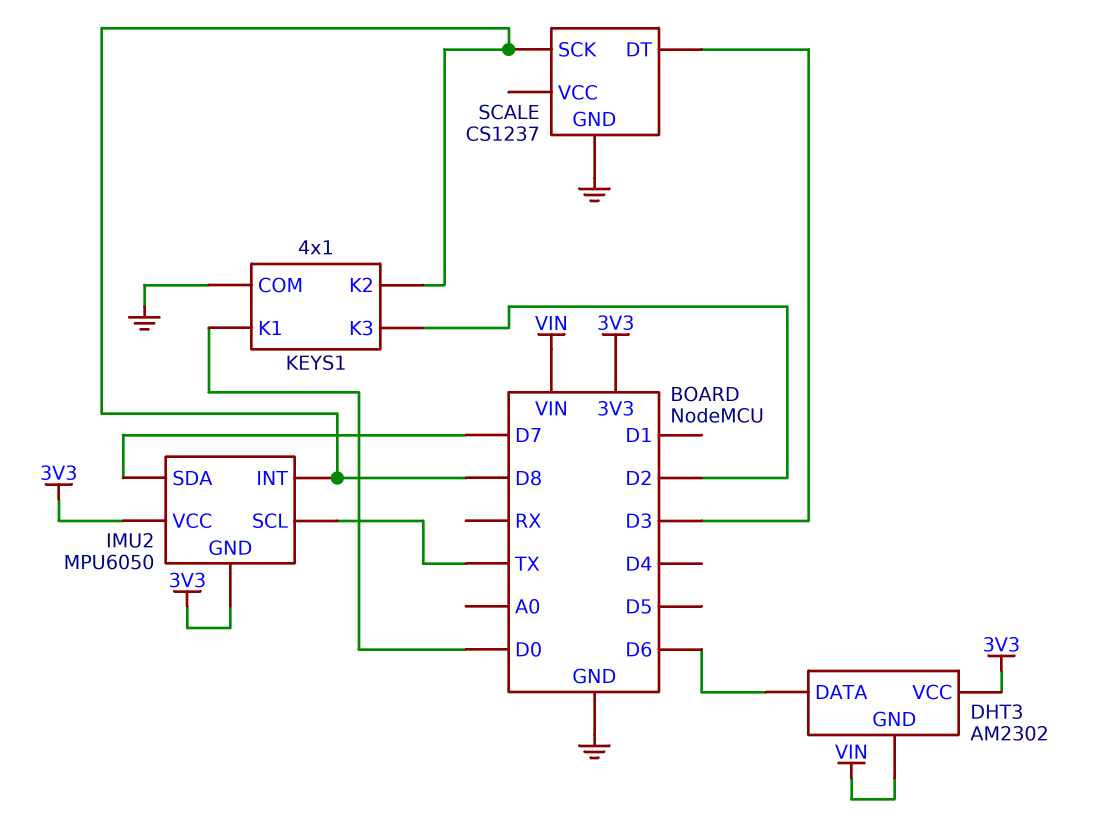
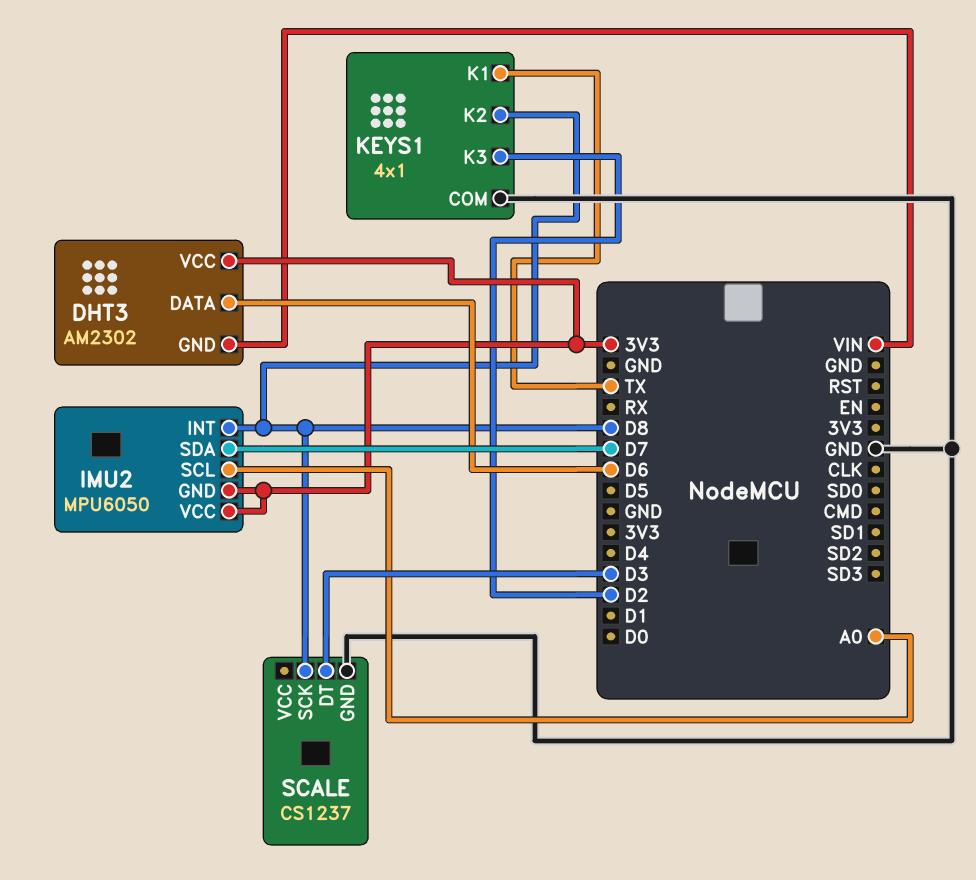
IMU2 pin SCL: TX -> A0
KEYS1 pin K1: D0 -> TX

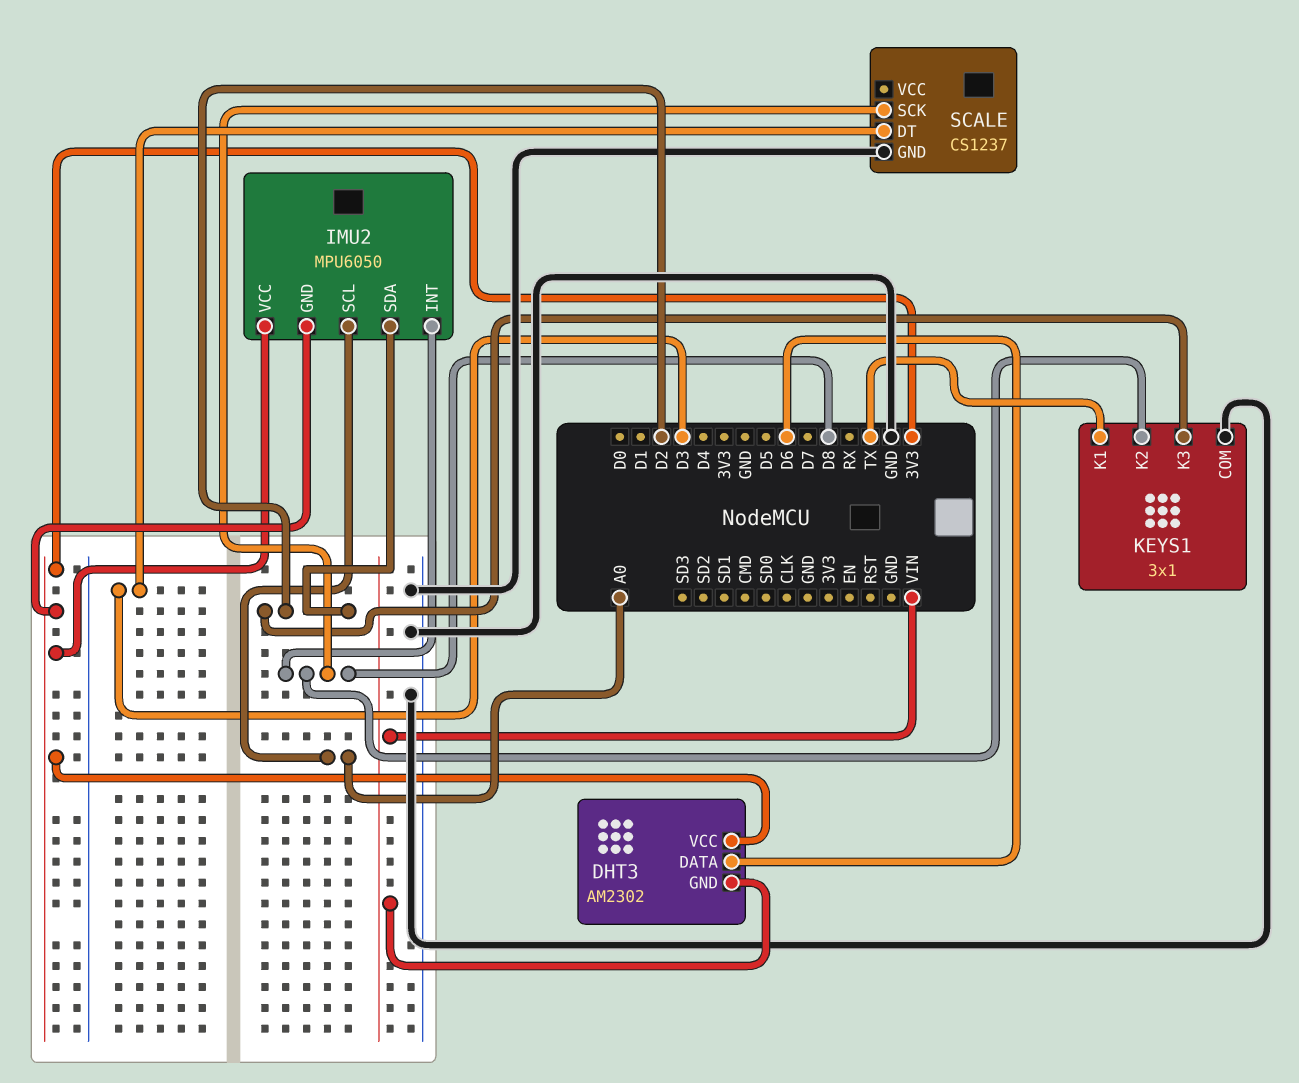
IMU2 pin SDA: D7 -> D2
KEYS1: 4x1 -> 3x1

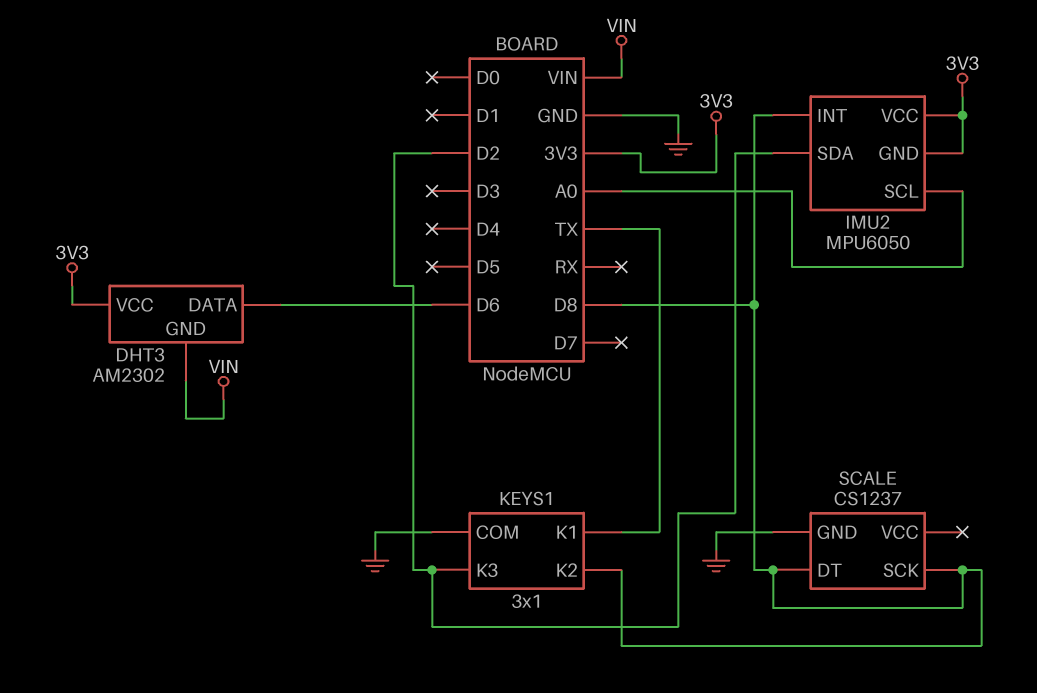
SCALE pin DT: D3 -> D8

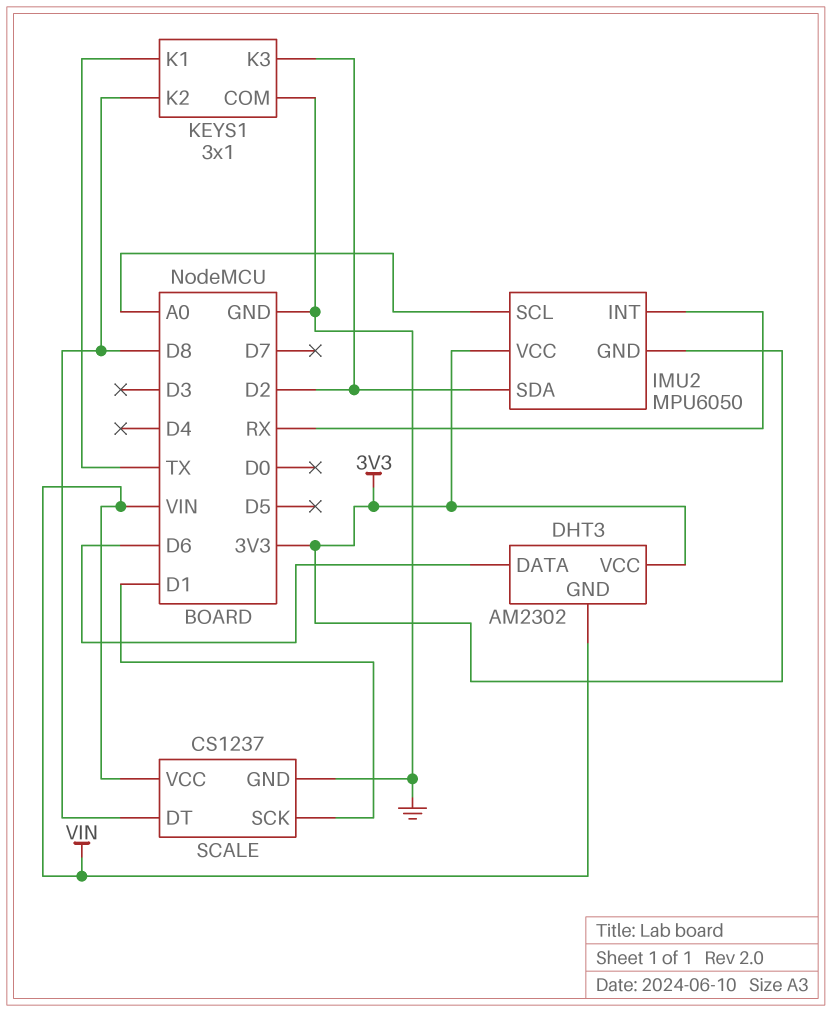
IMU2 pin INT: D8 -> RX
SCALE pin SCK: D8 -> D1
SCALE pin VCC: none -> VIN

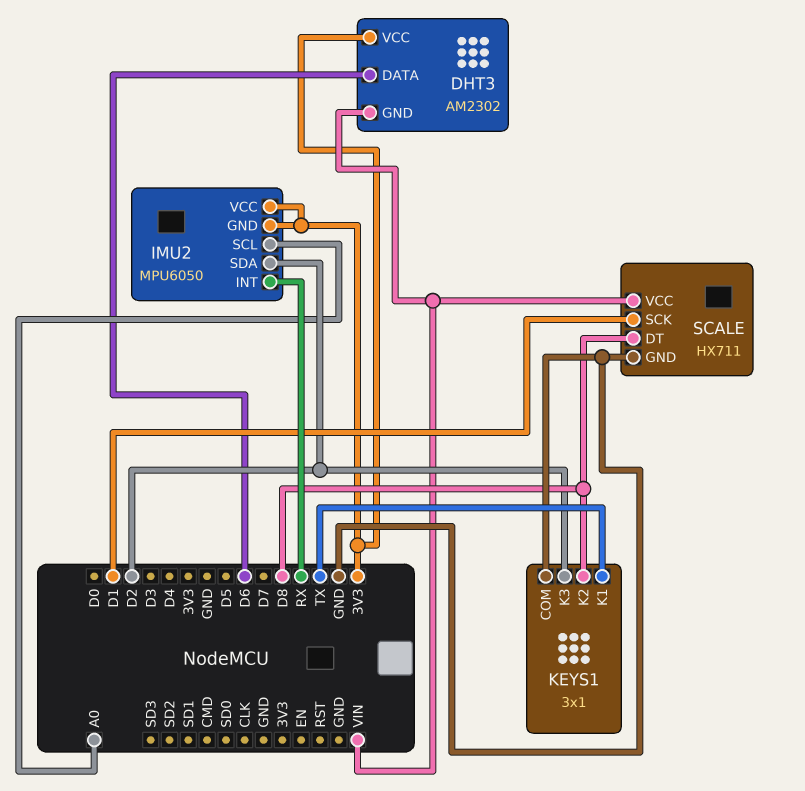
SCALE: CS1237 -> HX711

